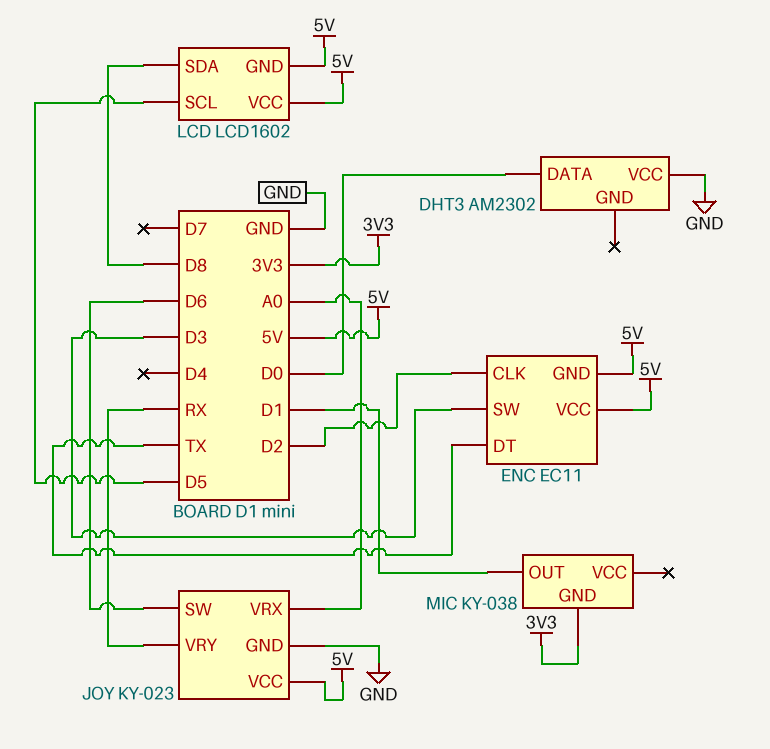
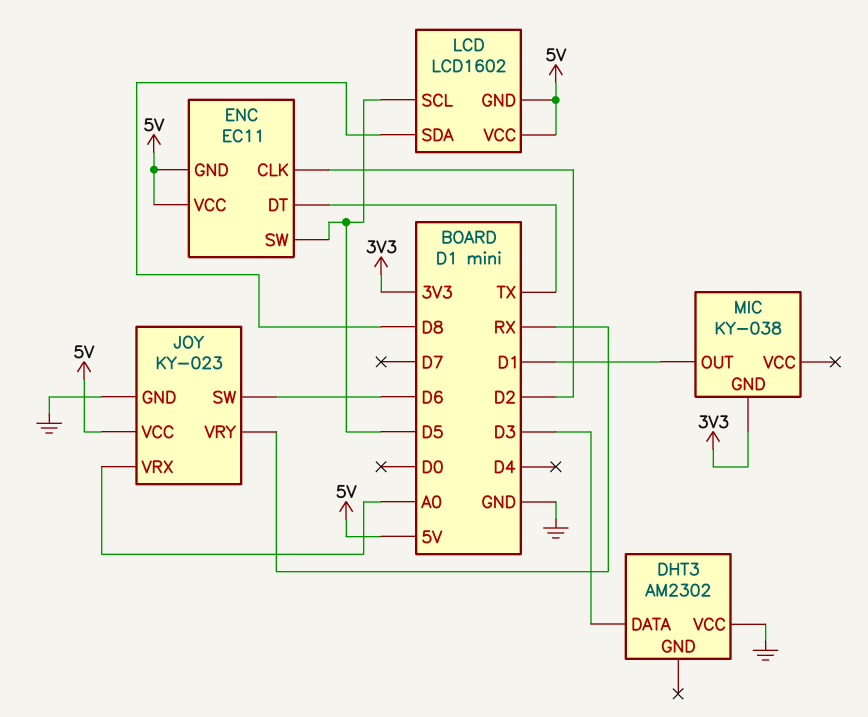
DHT3 pin DATA: D0 -> D3
ENC pin SW: D3 -> D5

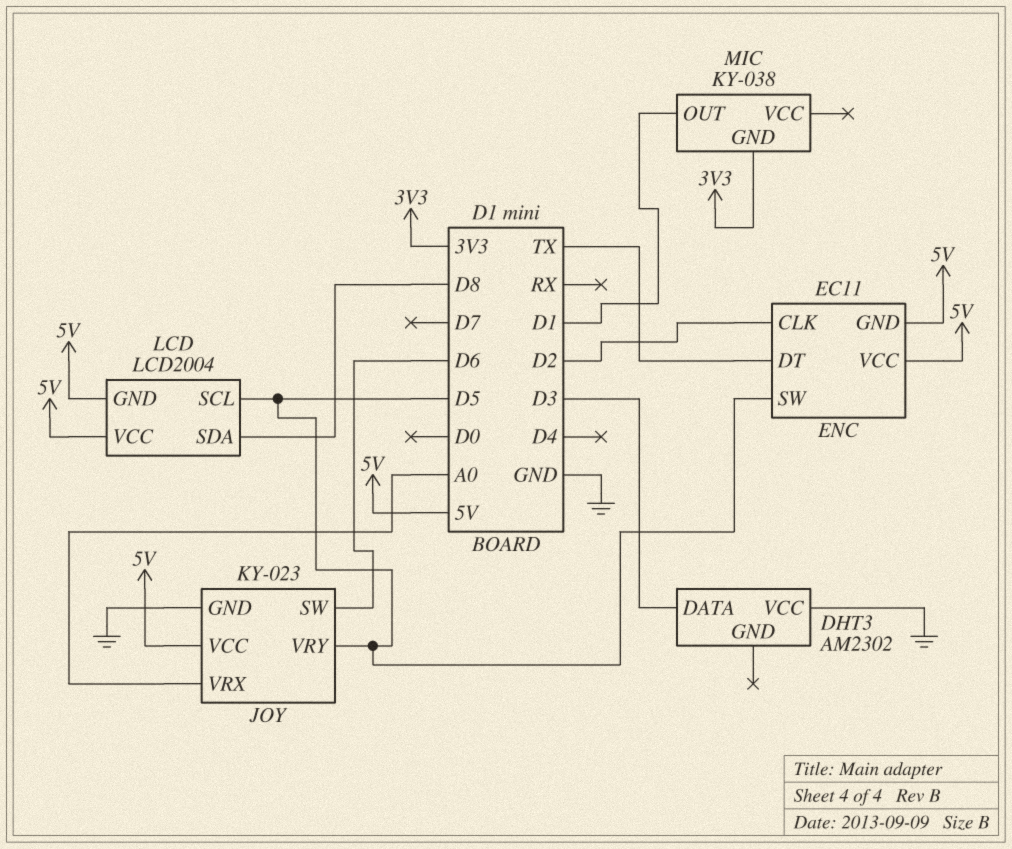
JOY pin VRY: RX -> D5
LCD: LCD1602 -> LCD2004

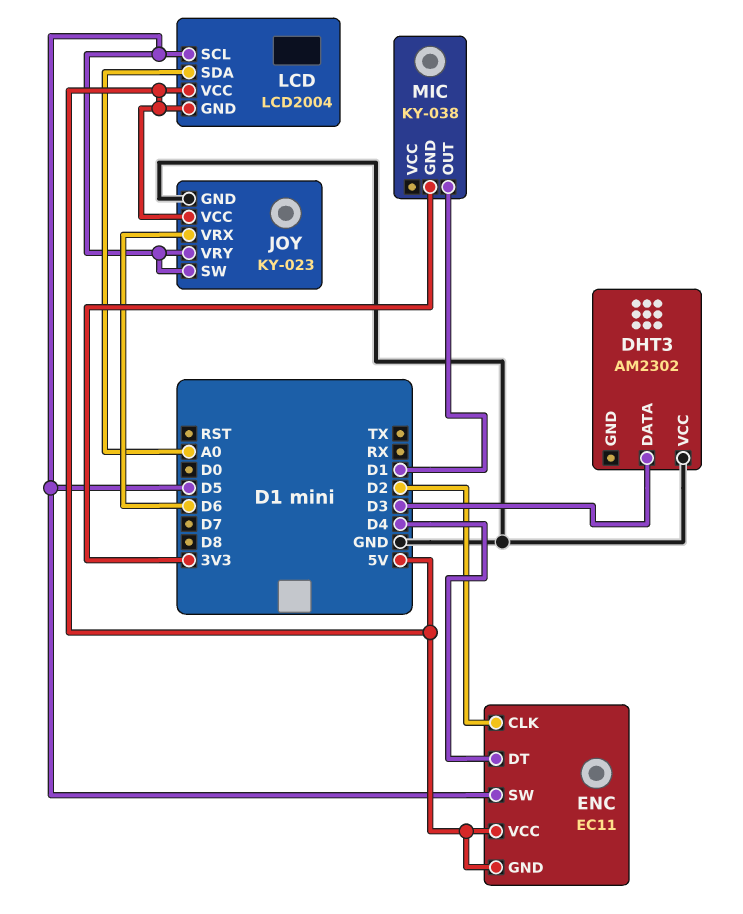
ENC pin DT: TX -> D4
JOY pin SW: D6 -> D5
JOY pin VRX: A0 -> D6
LCD pin SDA: D8 -> A0

